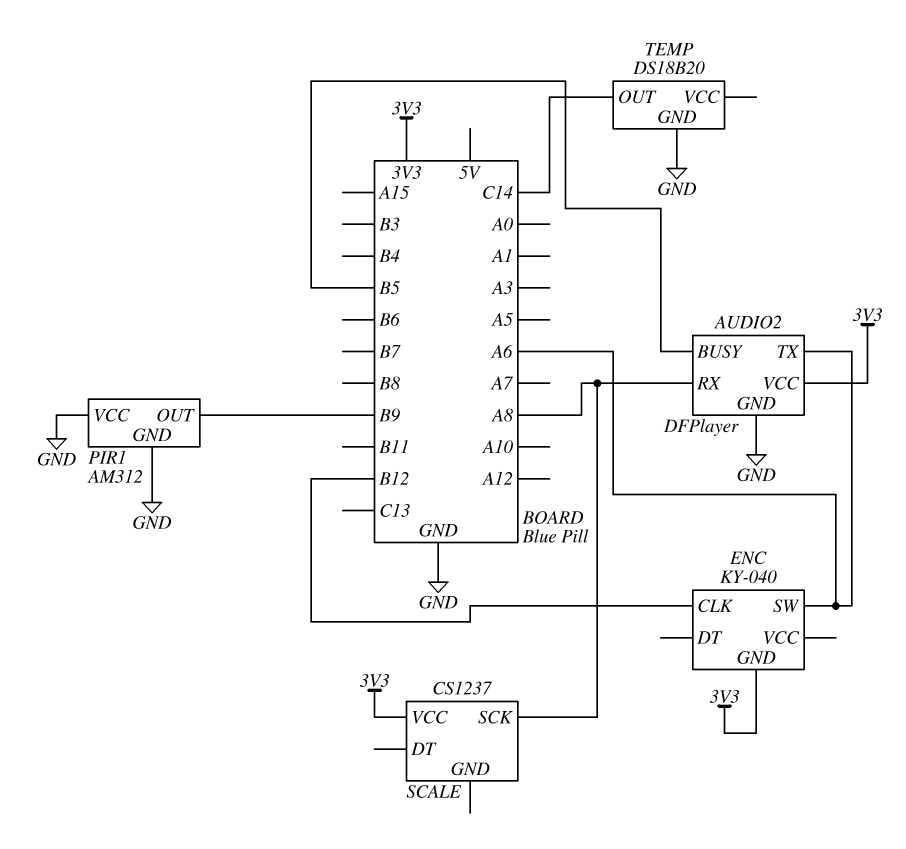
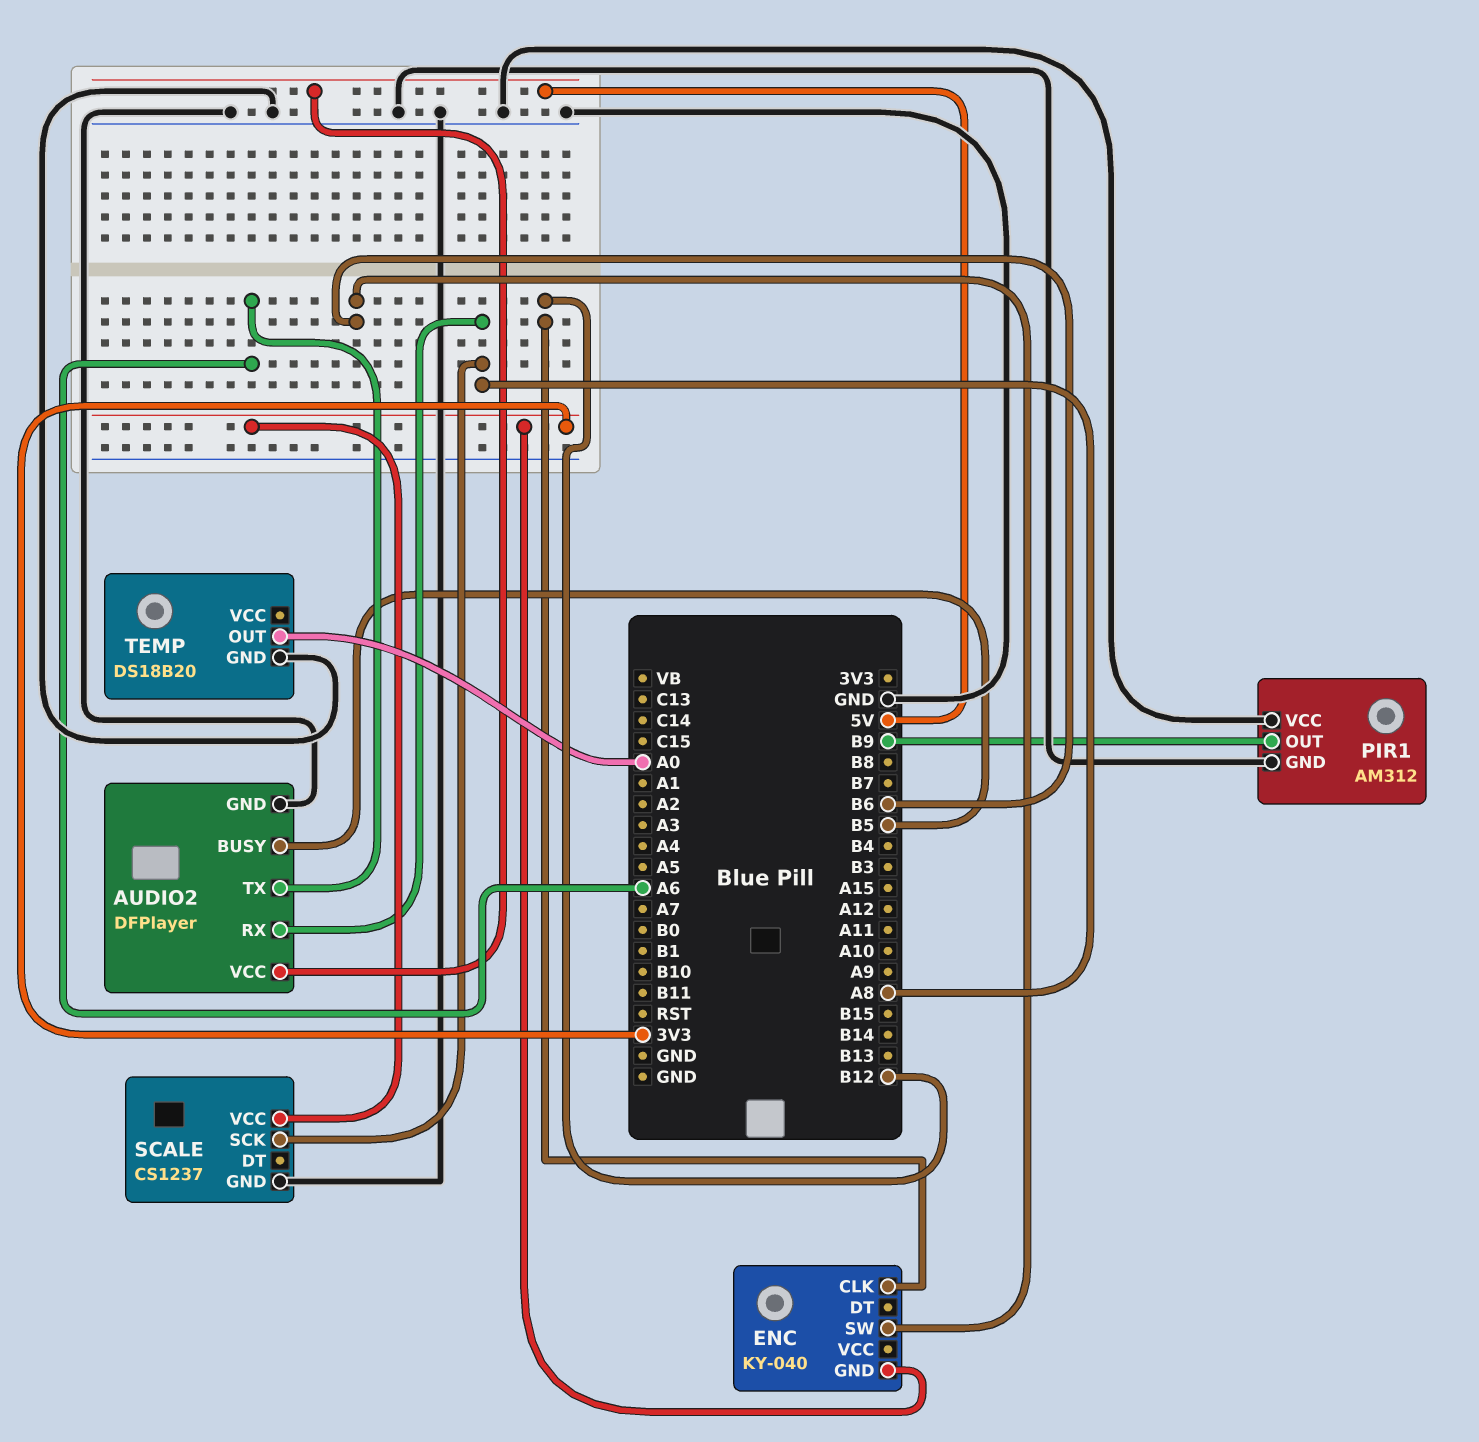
AUDIO2 pin VCC: 3V3 -> 5V
ENC pin SW: A6 -> B6
SCALE pin GND: none -> GND
TEMP pin OUT: C14 -> A0

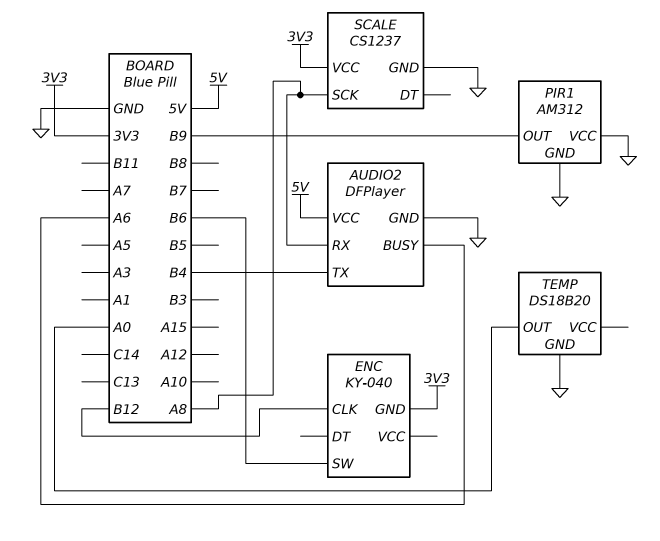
AUDIO2 pin BUSY: B5 -> A6
AUDIO2 pin TX: A6 -> B4

